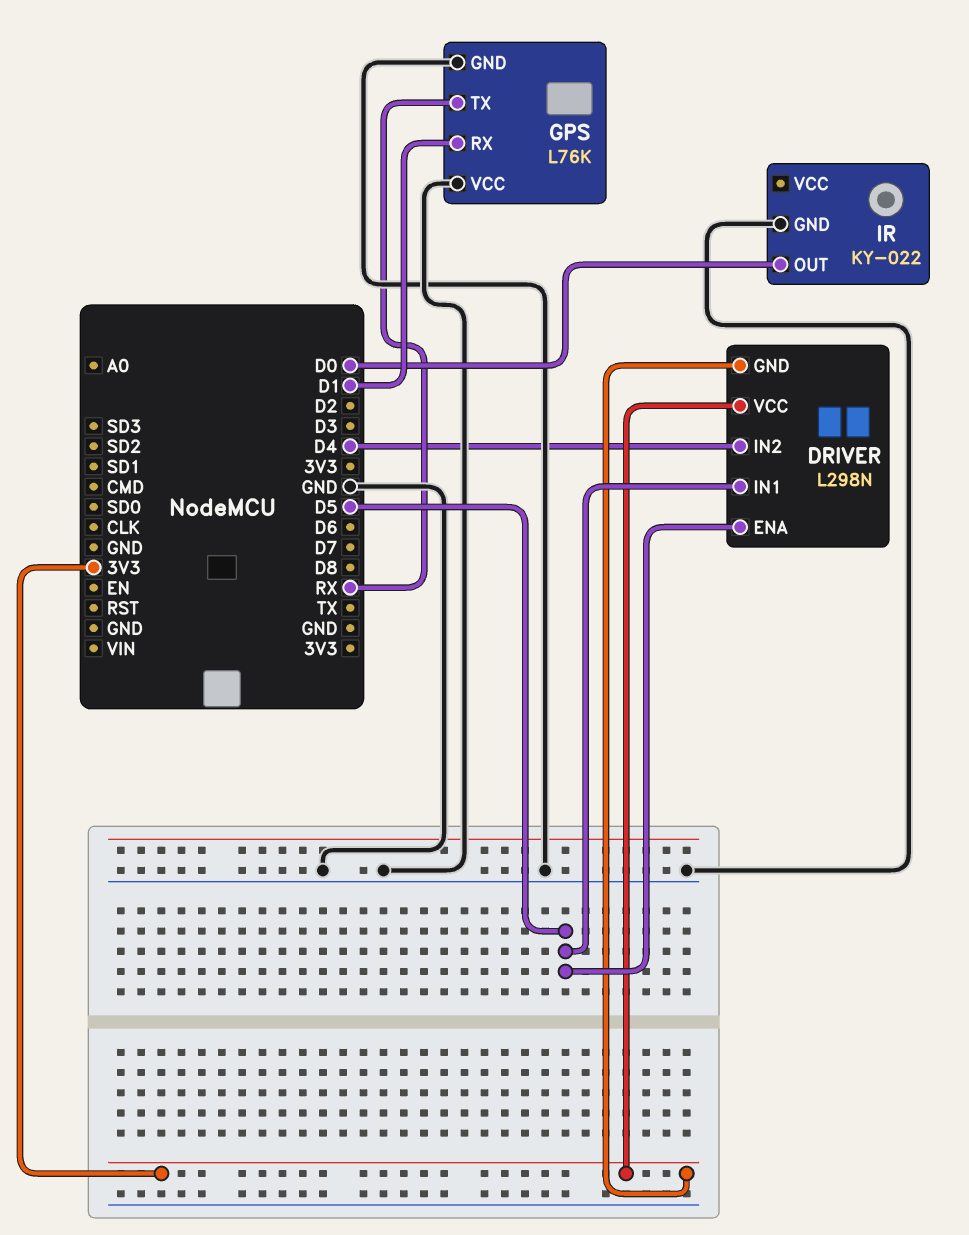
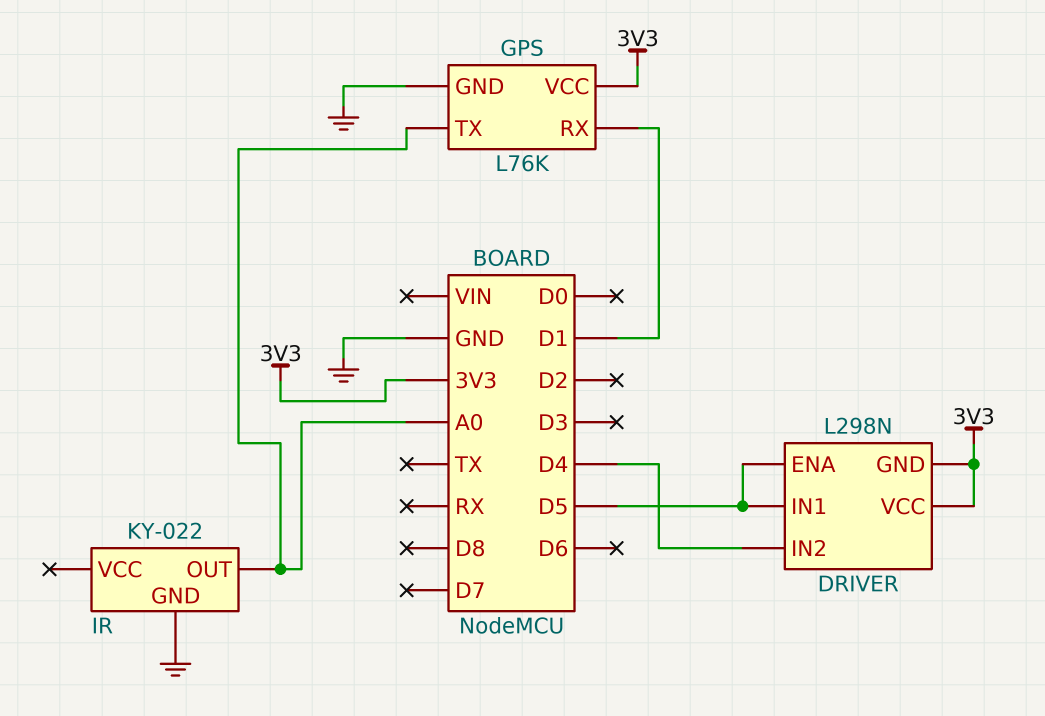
GPS pin TX: RX -> A0
GPS pin VCC: GND -> 3V3
IR pin OUT: D0 -> A0

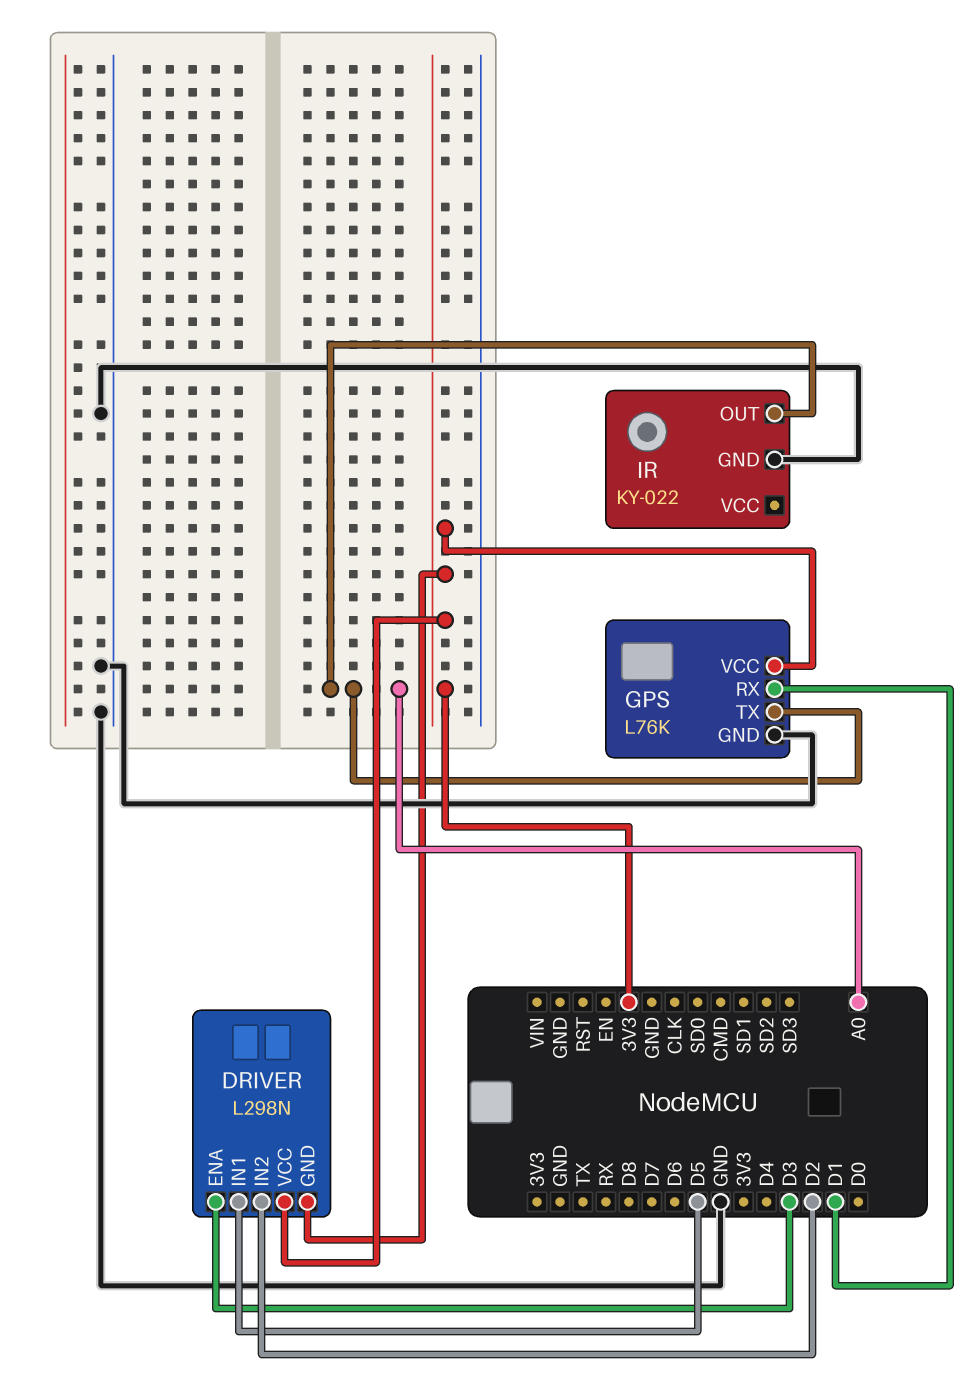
DRIVER pin ENA: D5 -> D3
DRIVER pin IN2: D4 -> D2

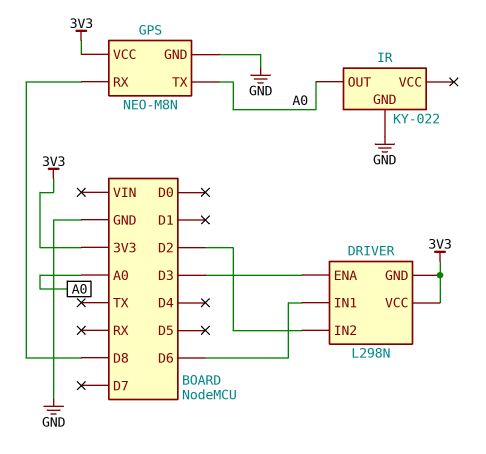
DRIVER pin IN1: D5 -> D6
GPS: L76K -> NEO-M8N
GPS pin RX: D1 -> D8

